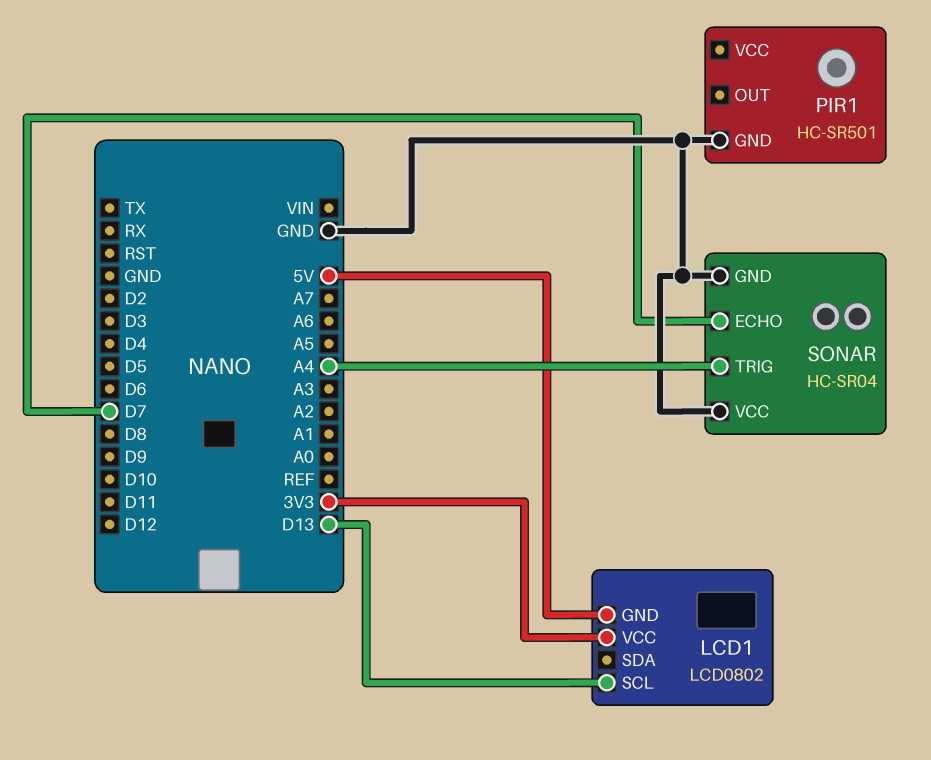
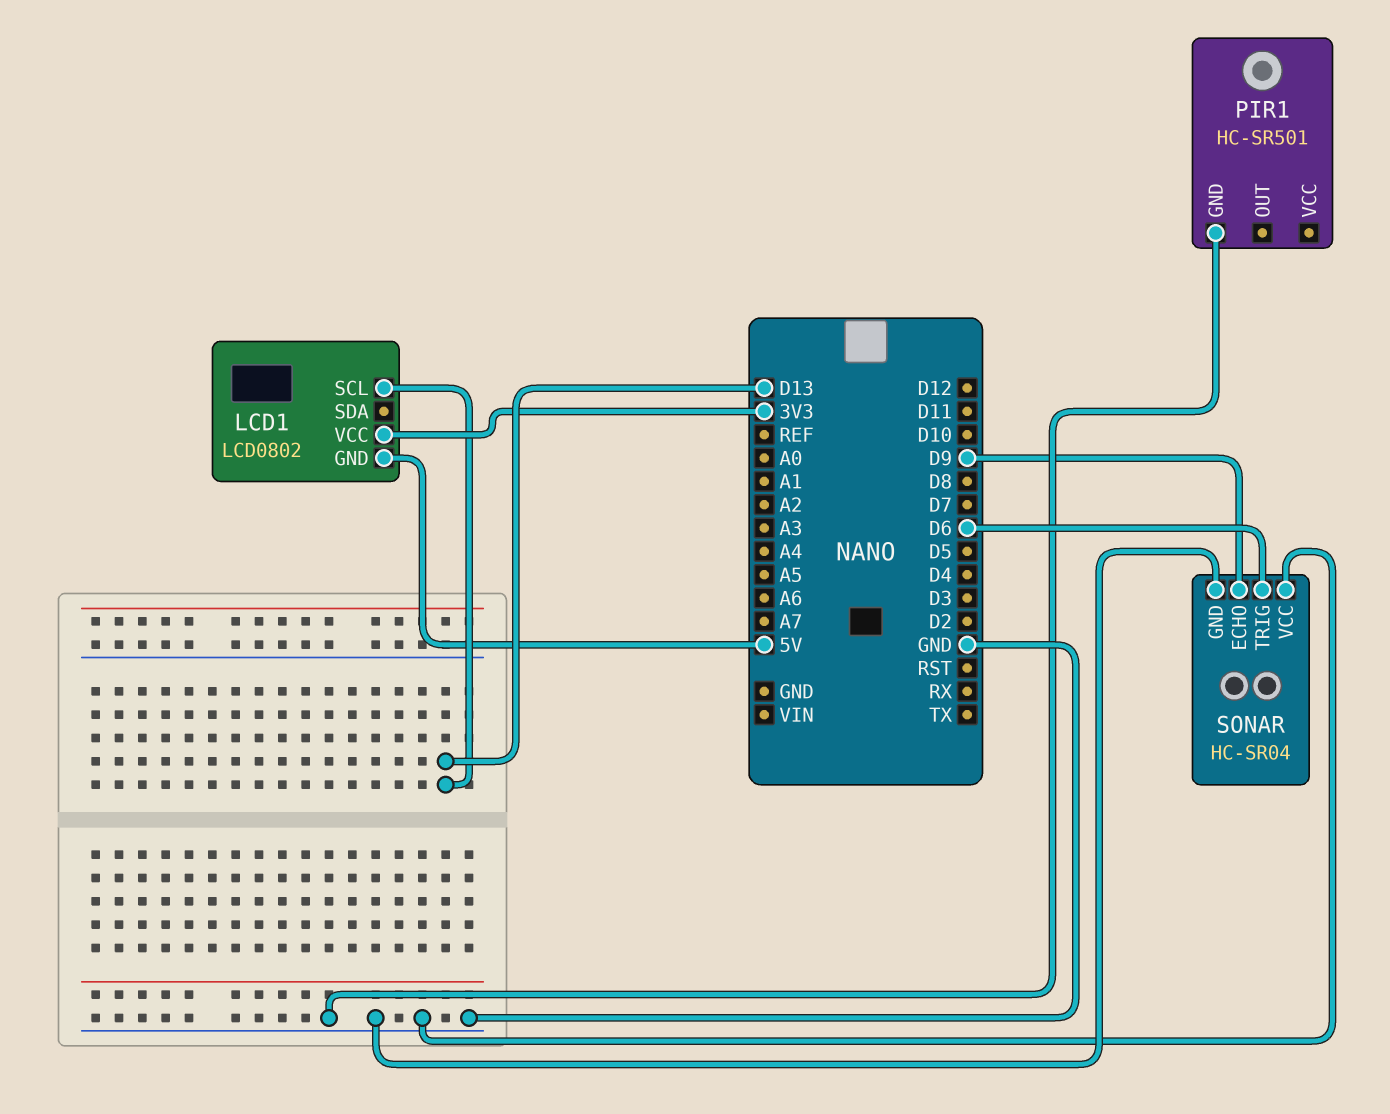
SONAR pin ECHO: D7 -> D9
SONAR pin TRIG: A4 -> D6

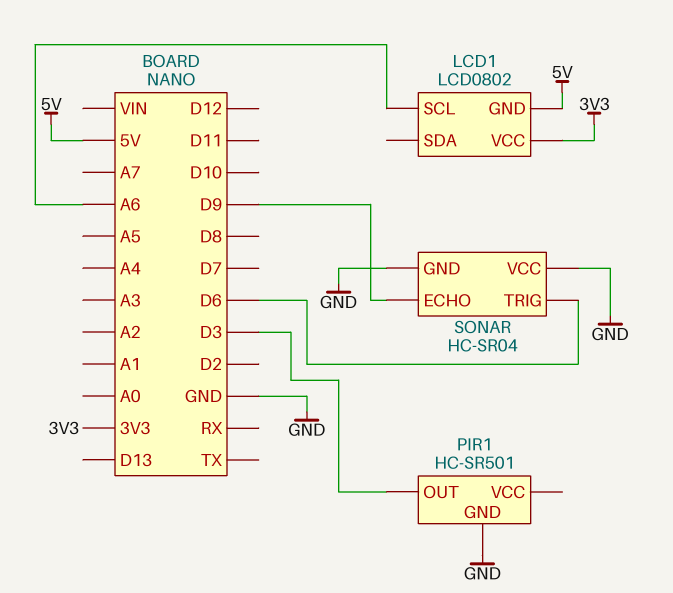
LCD1 pin SCL: D13 -> A6
PIR1 pin OUT: none -> D3

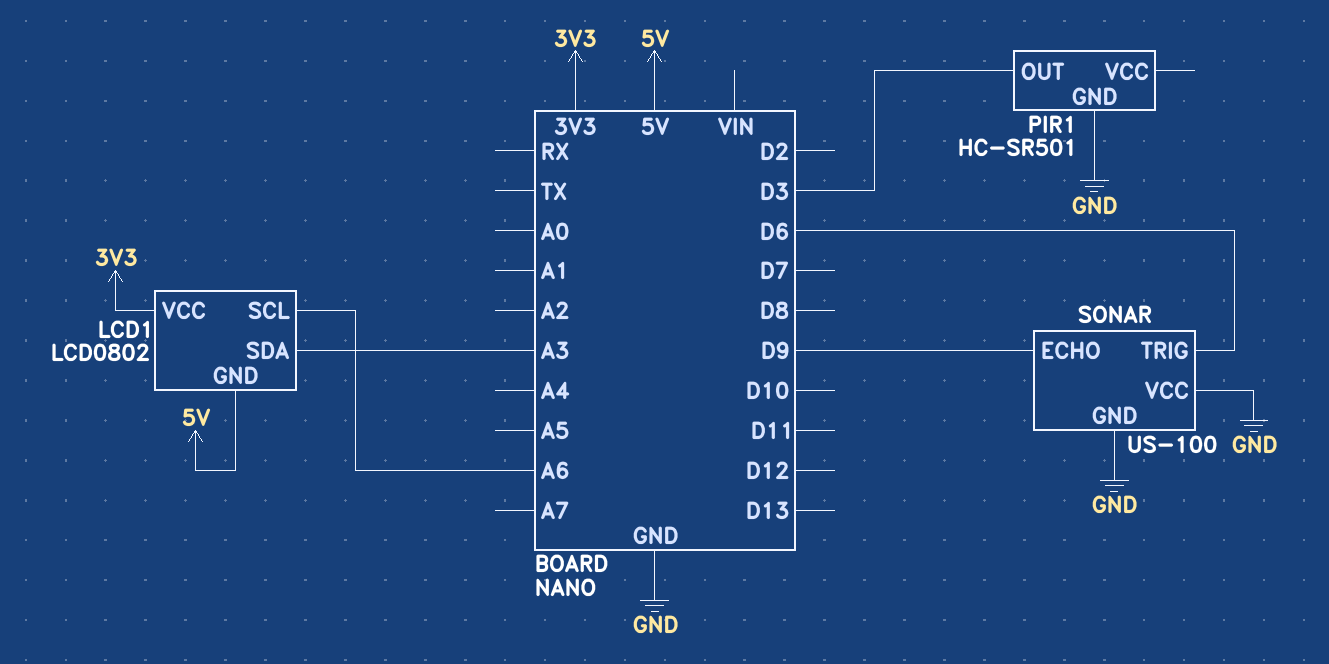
LCD1 pin SDA: none -> A3
SONAR: HC-SR04 -> US-100

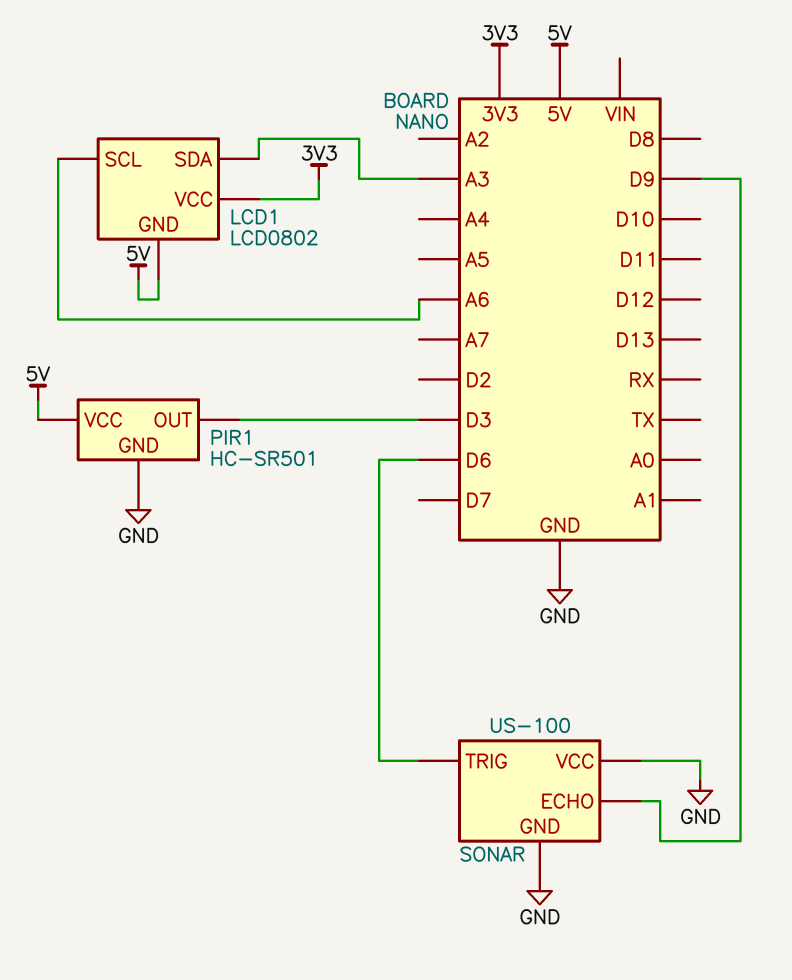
PIR1 pin VCC: none -> 5V

